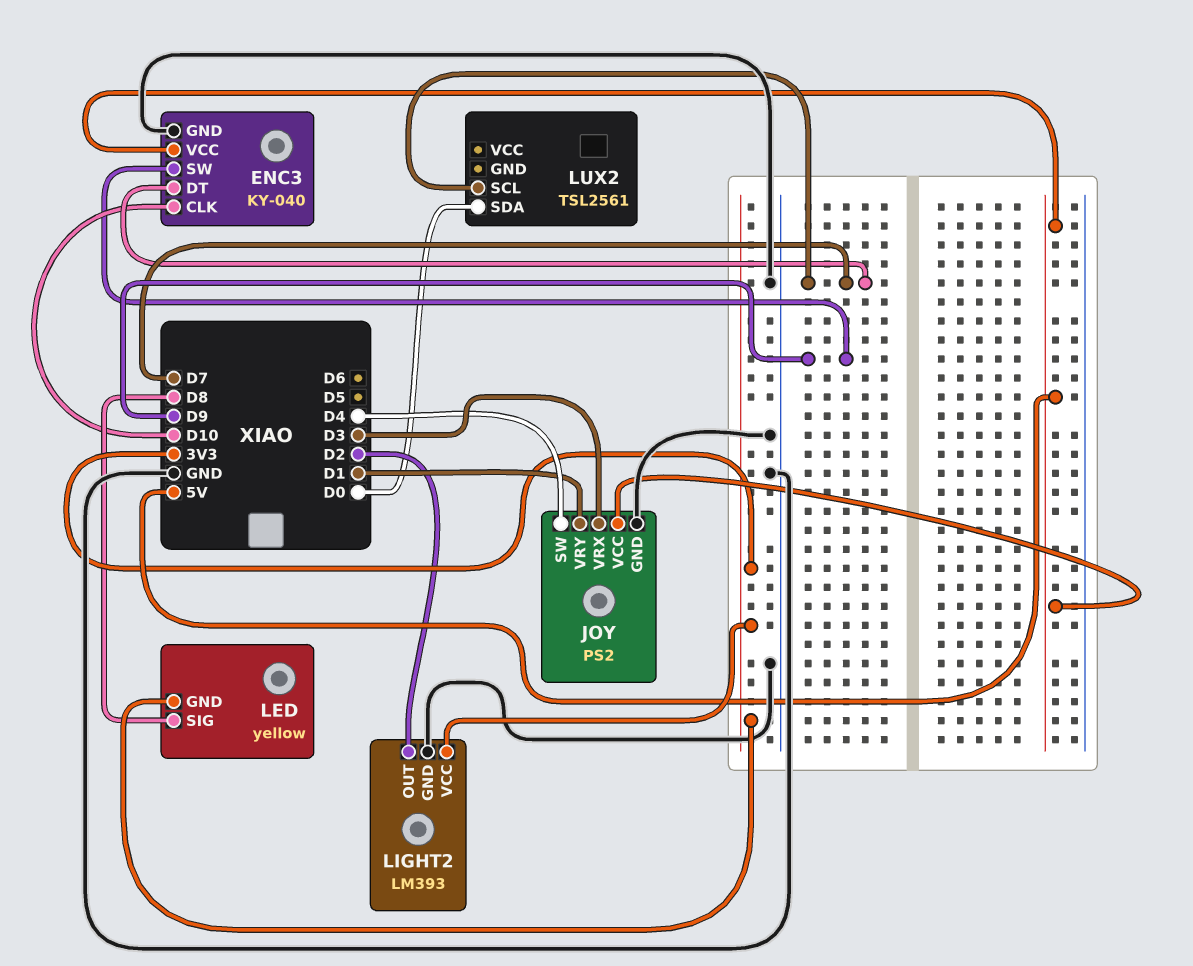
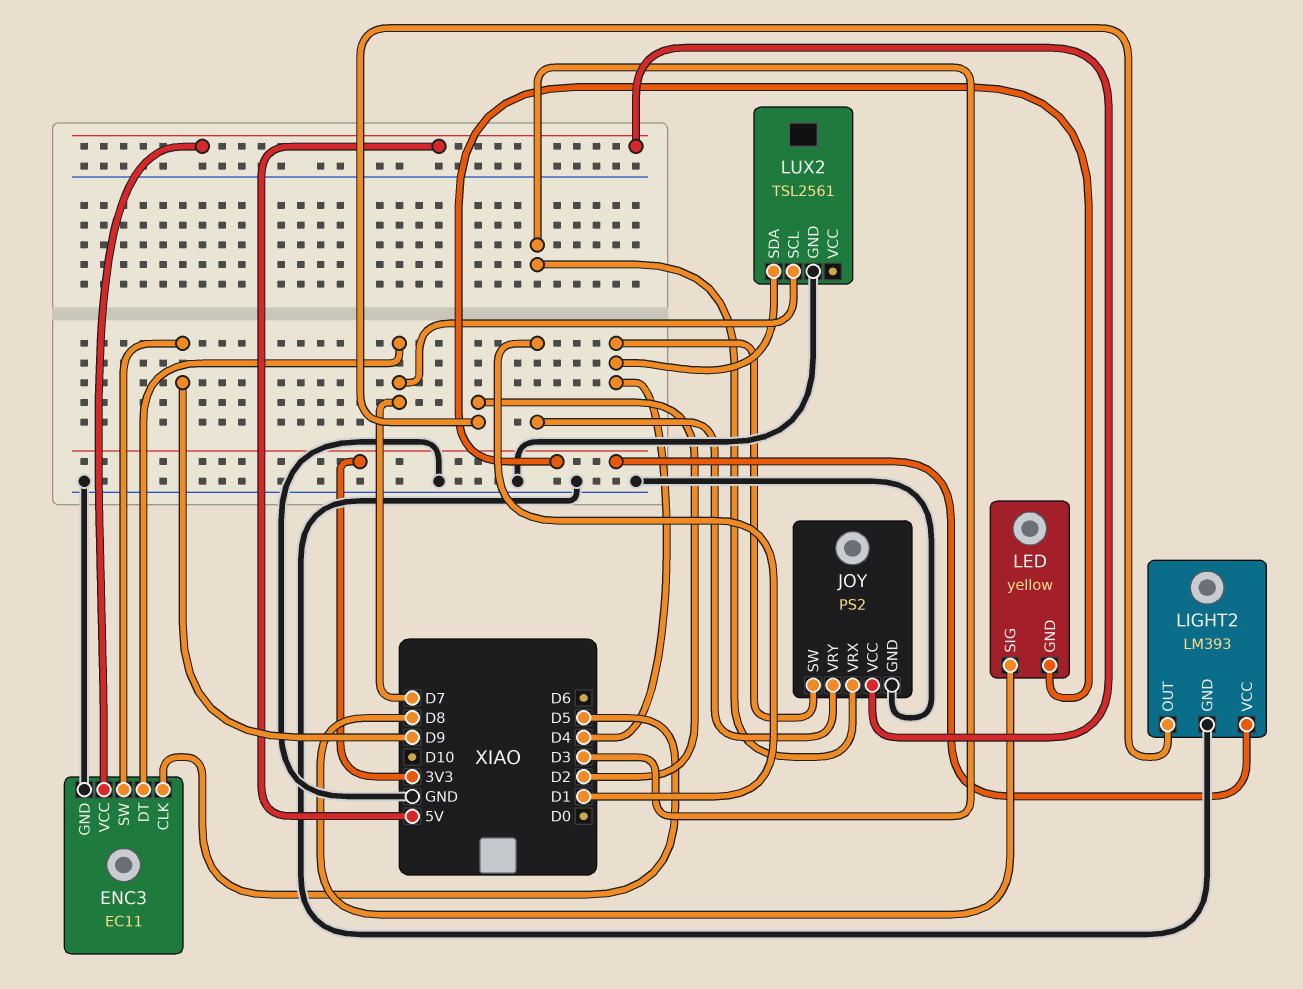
ENC3: KY-040 -> EC11
ENC3 pin CLK: D10 -> D5
LUX2 pin GND: none -> GND
LUX2 pin SDA: D0 -> D4

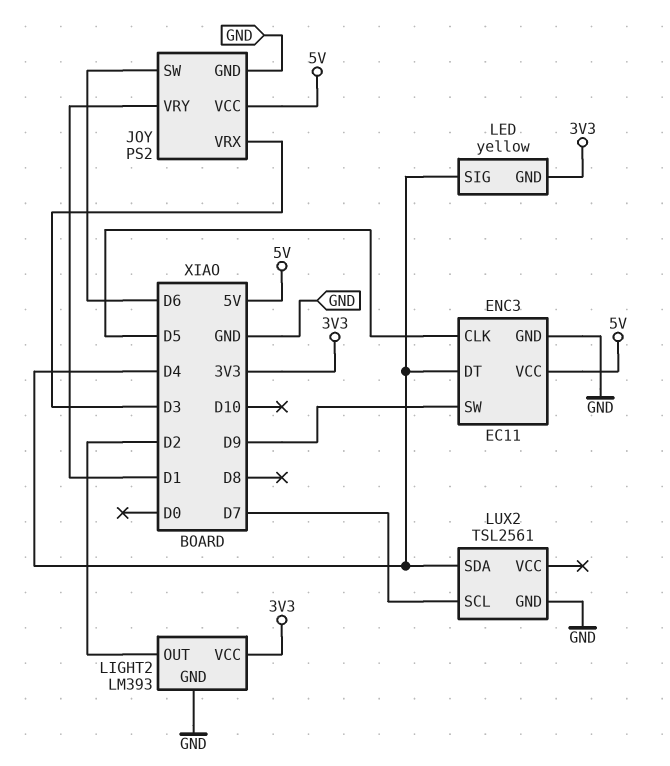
ENC3 pin DT: D7 -> D4
JOY pin SW: D4 -> D6
LED pin SIG: D8 -> D4

